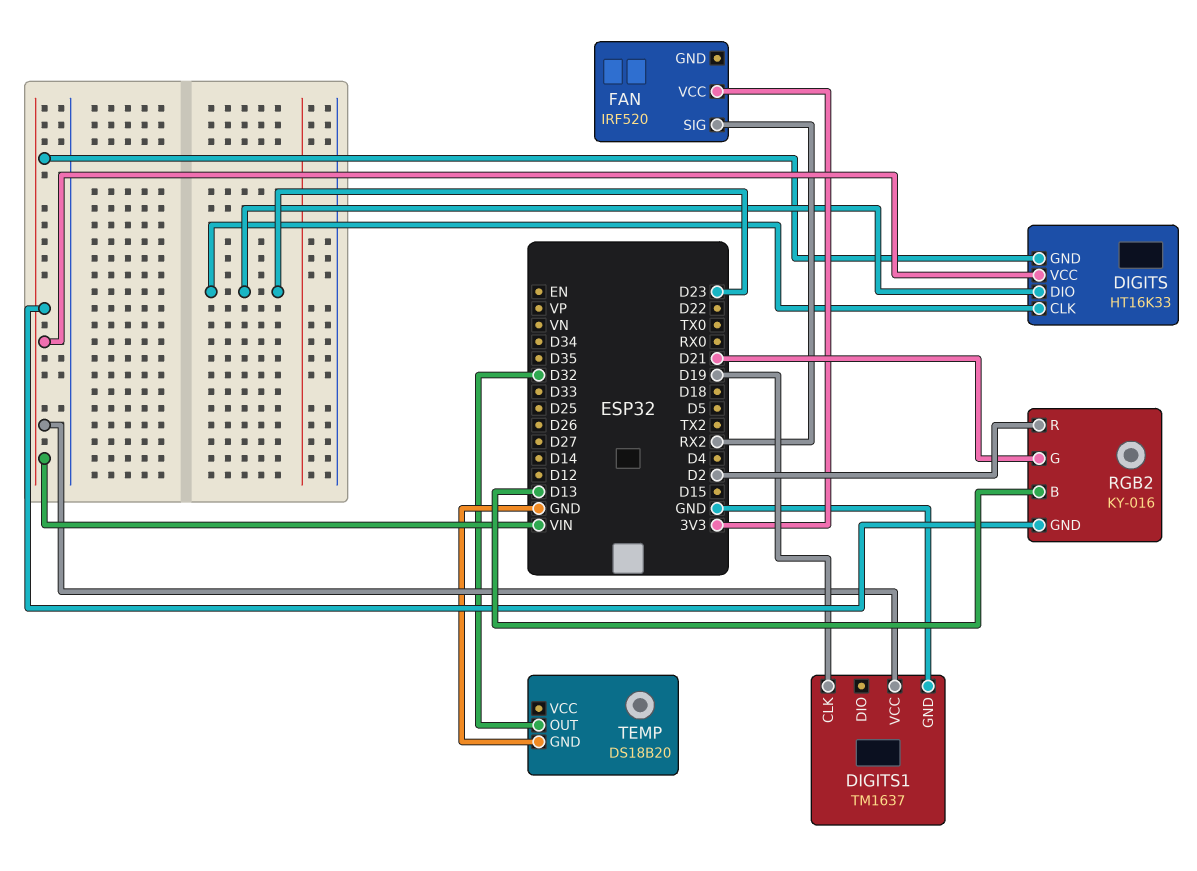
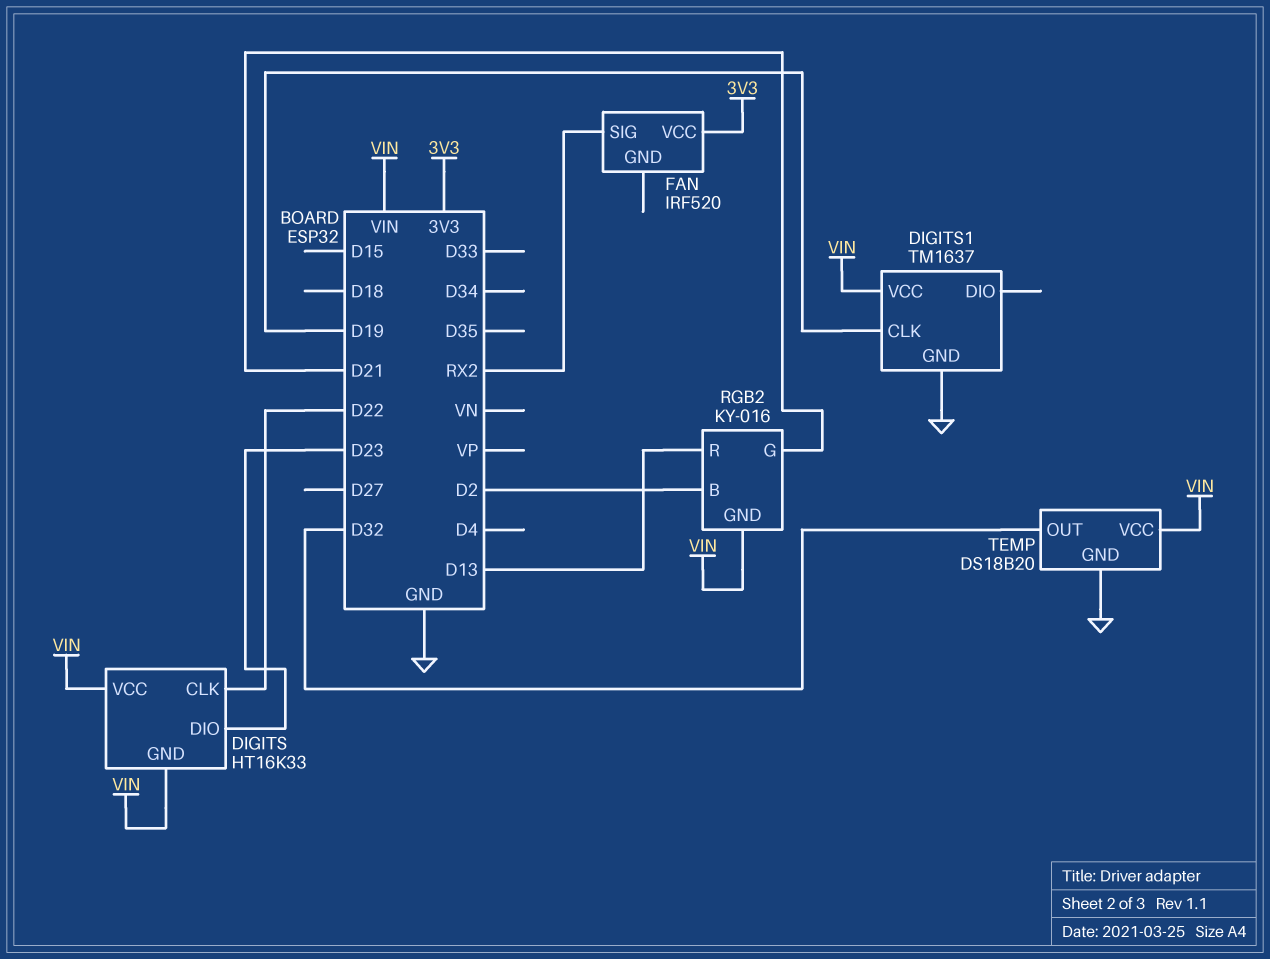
DIGITS pin CLK: D23 -> D22
RGB2 pin B: D13 -> D2
RGB2 pin R: D2 -> D13
TEMP pin VCC: none -> VIN

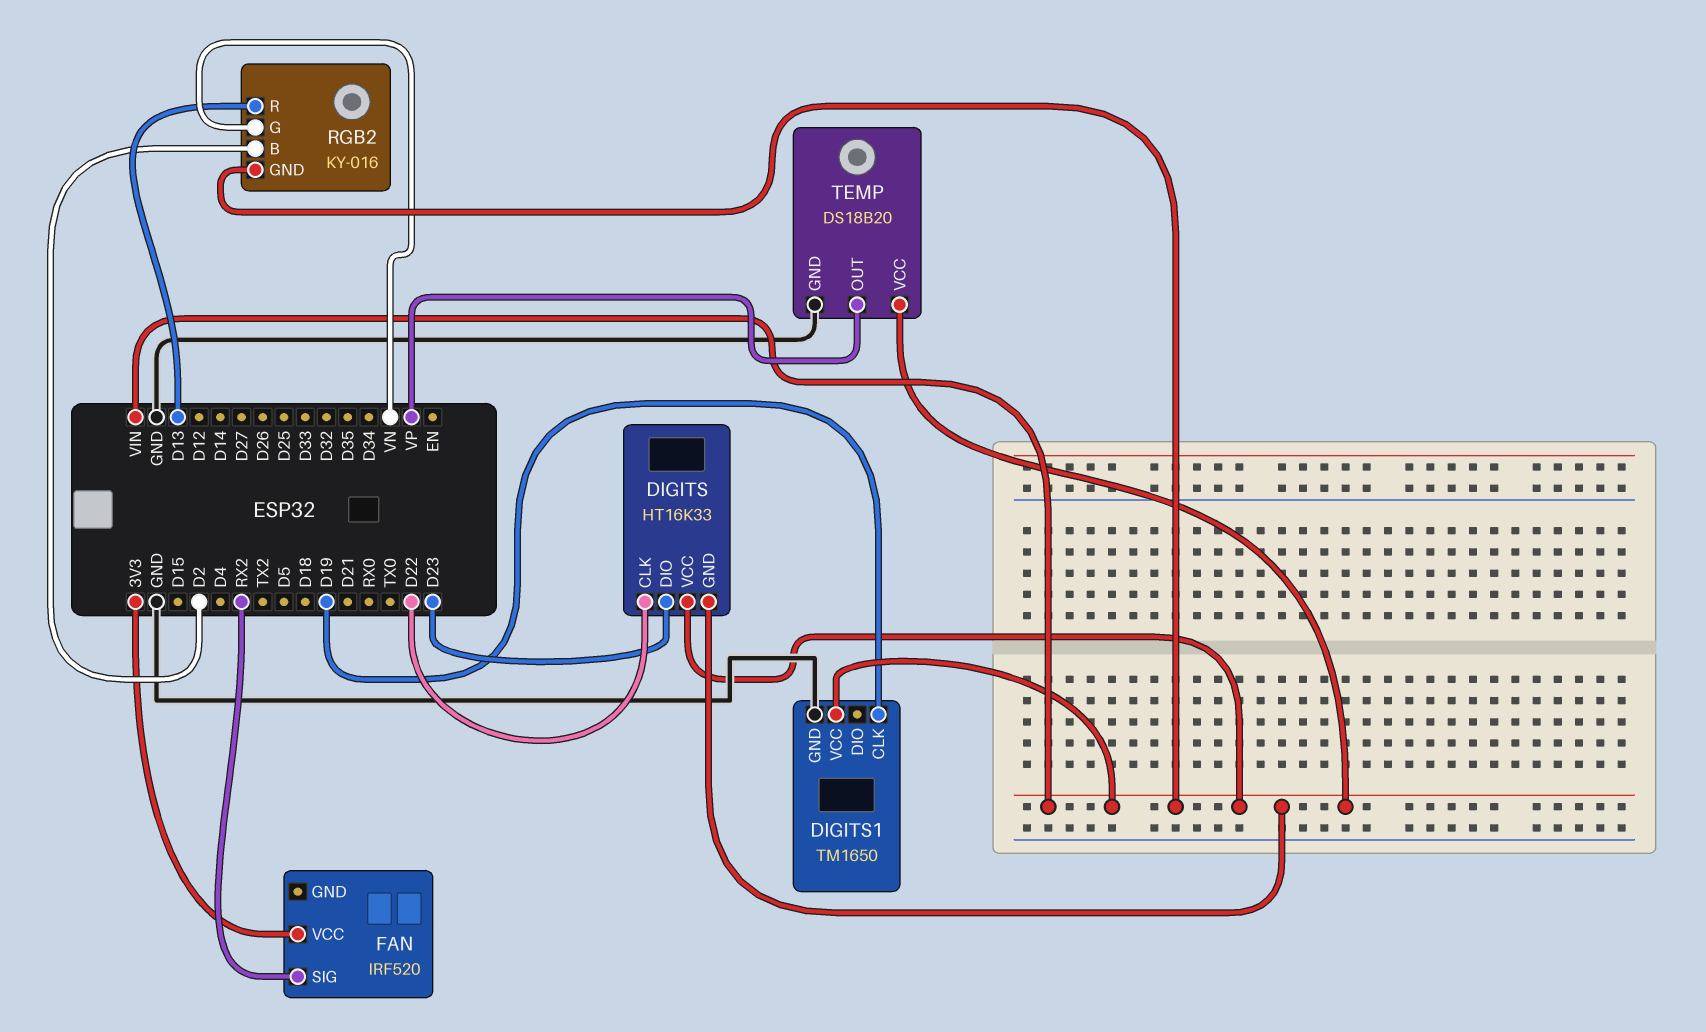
DIGITS1: TM1637 -> TM1650
RGB2 pin G: D21 -> VN
TEMP pin OUT: D32 -> VP

